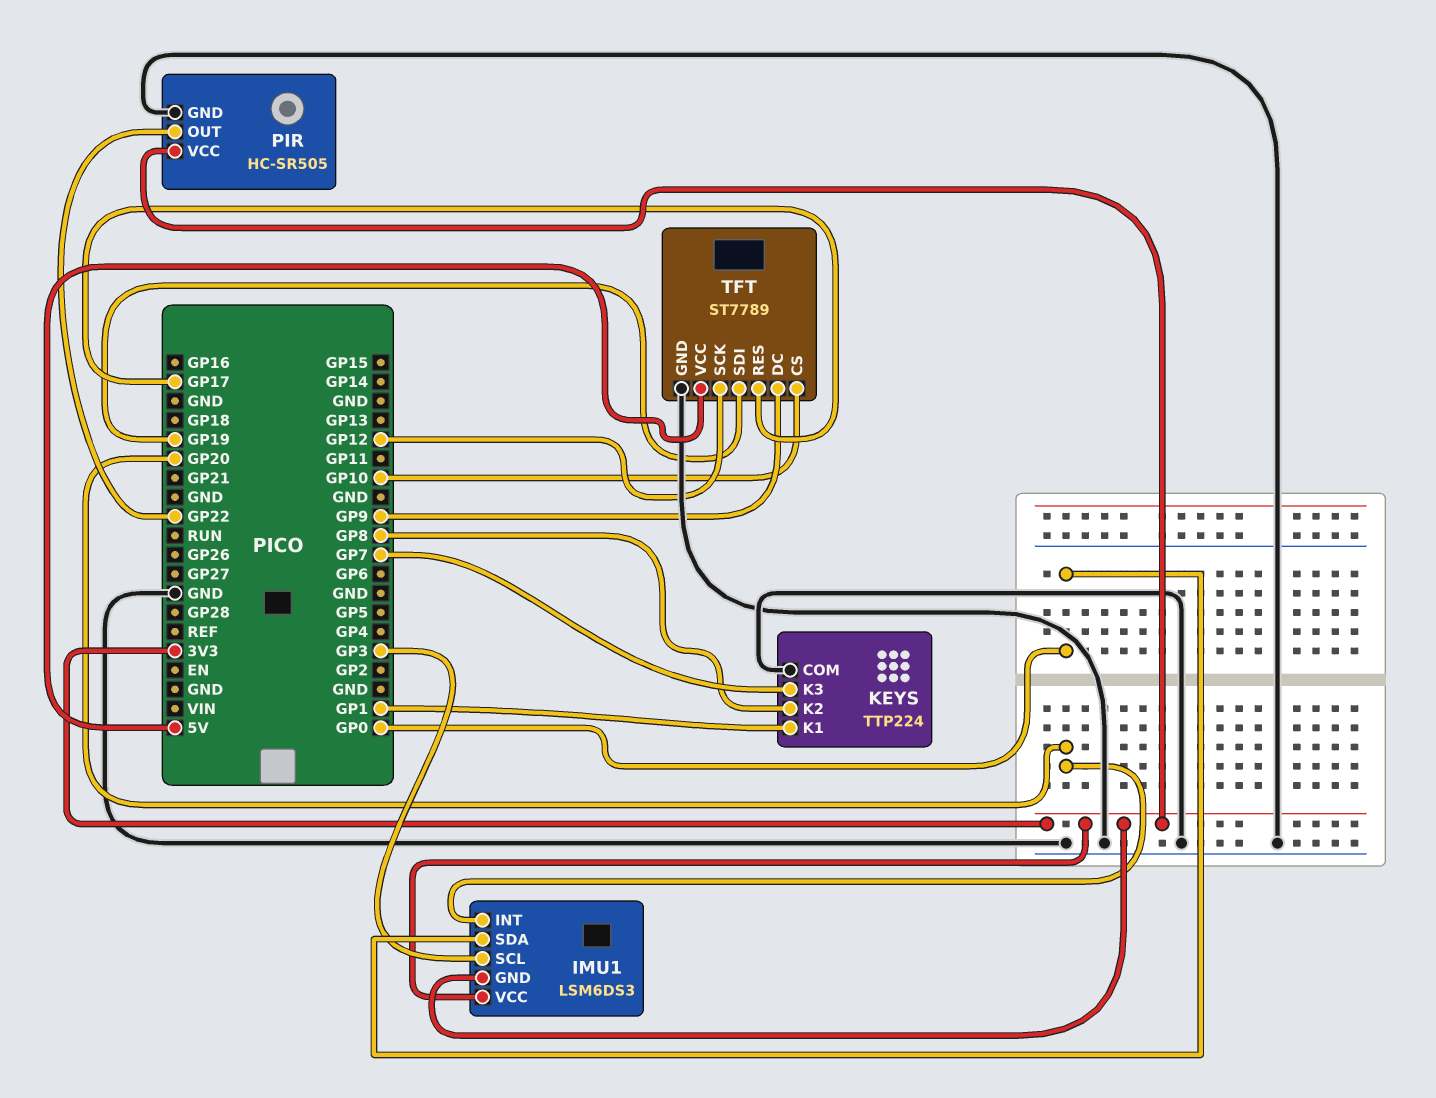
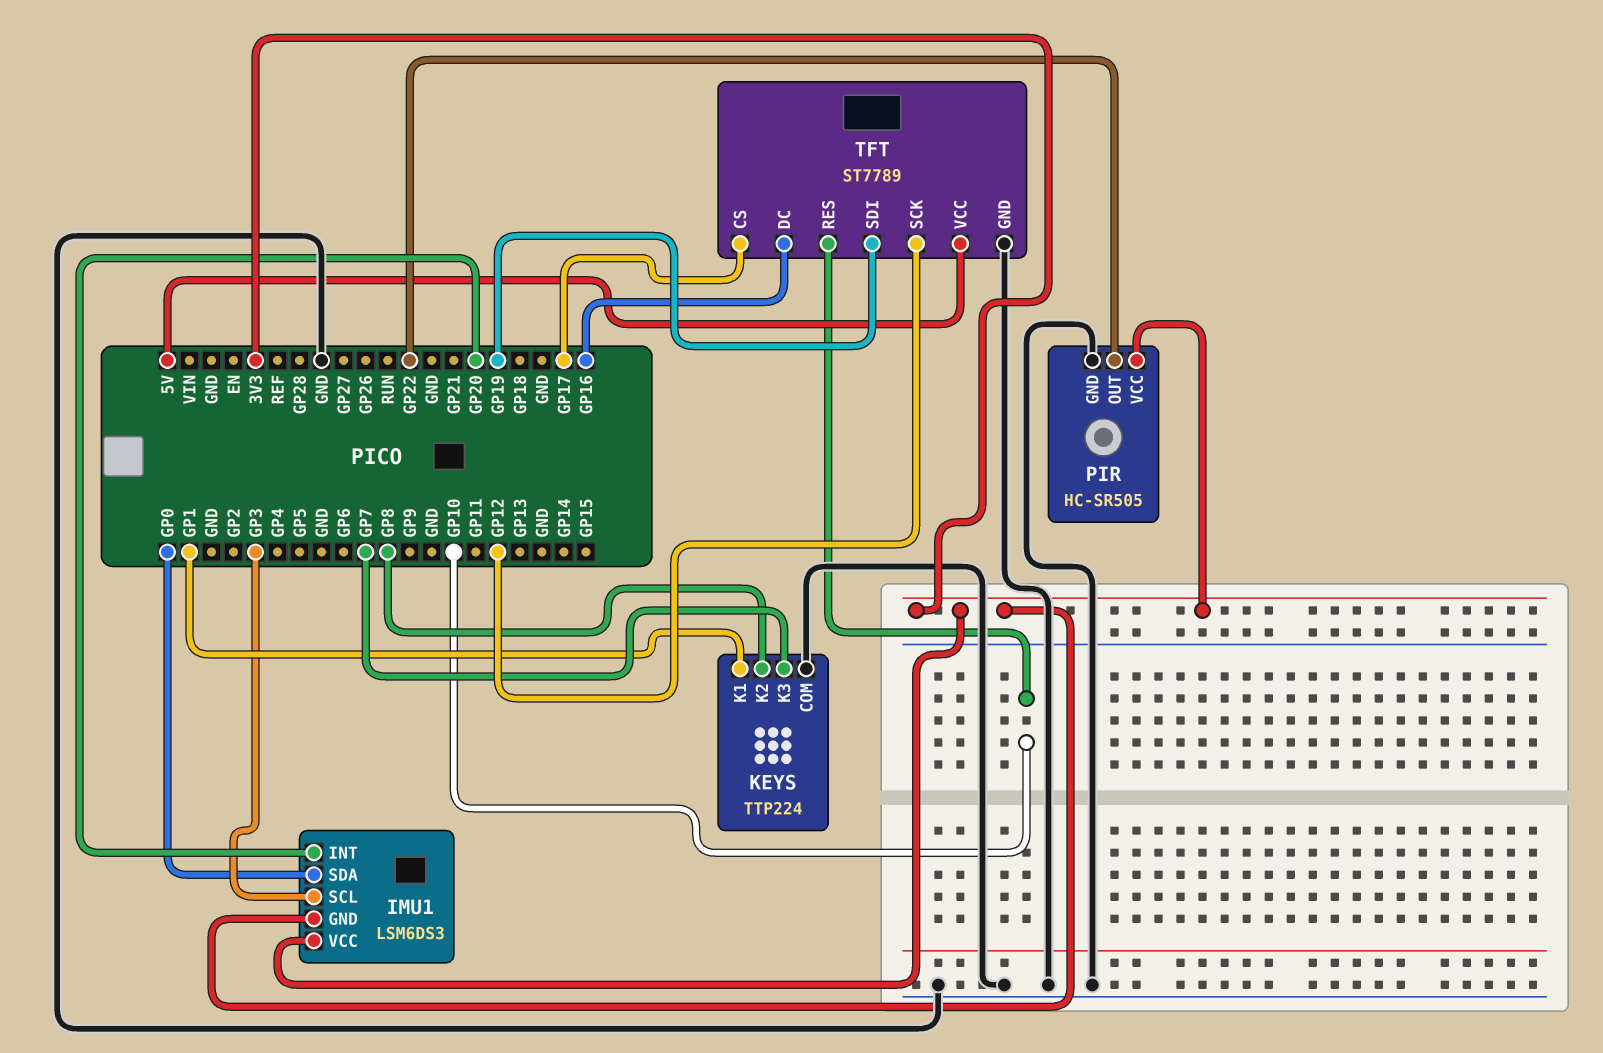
TFT pin CS: GP10 -> GP17
TFT pin DC: GP9 -> GP16
TFT pin RES: GP17 -> GP10

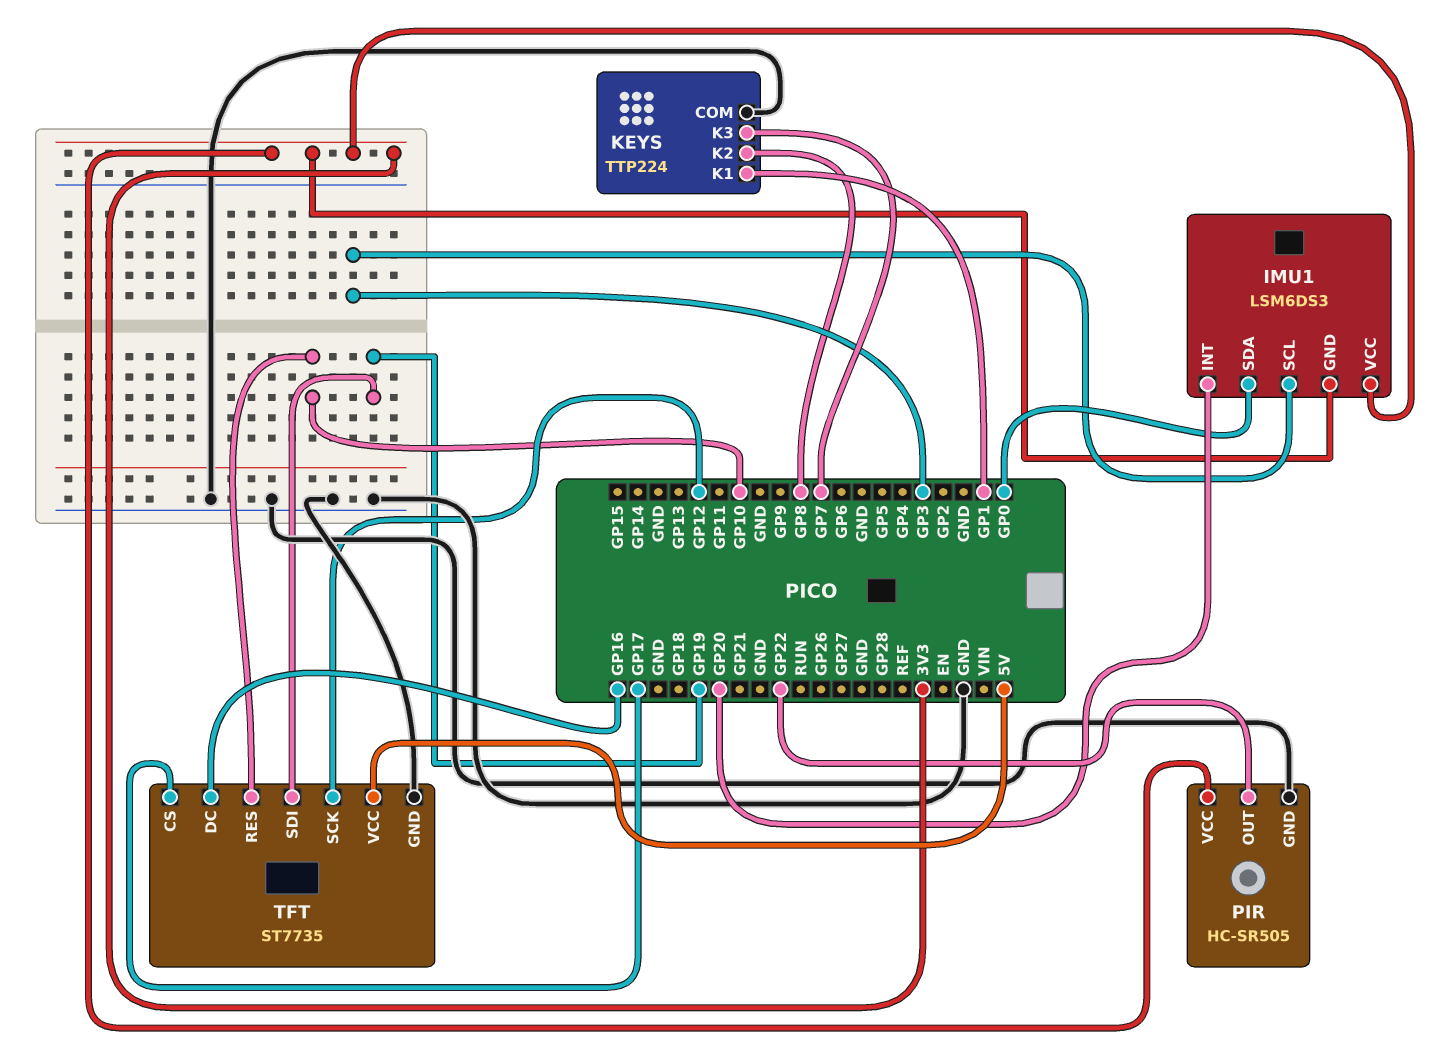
TFT: ST7789 -> ST7735

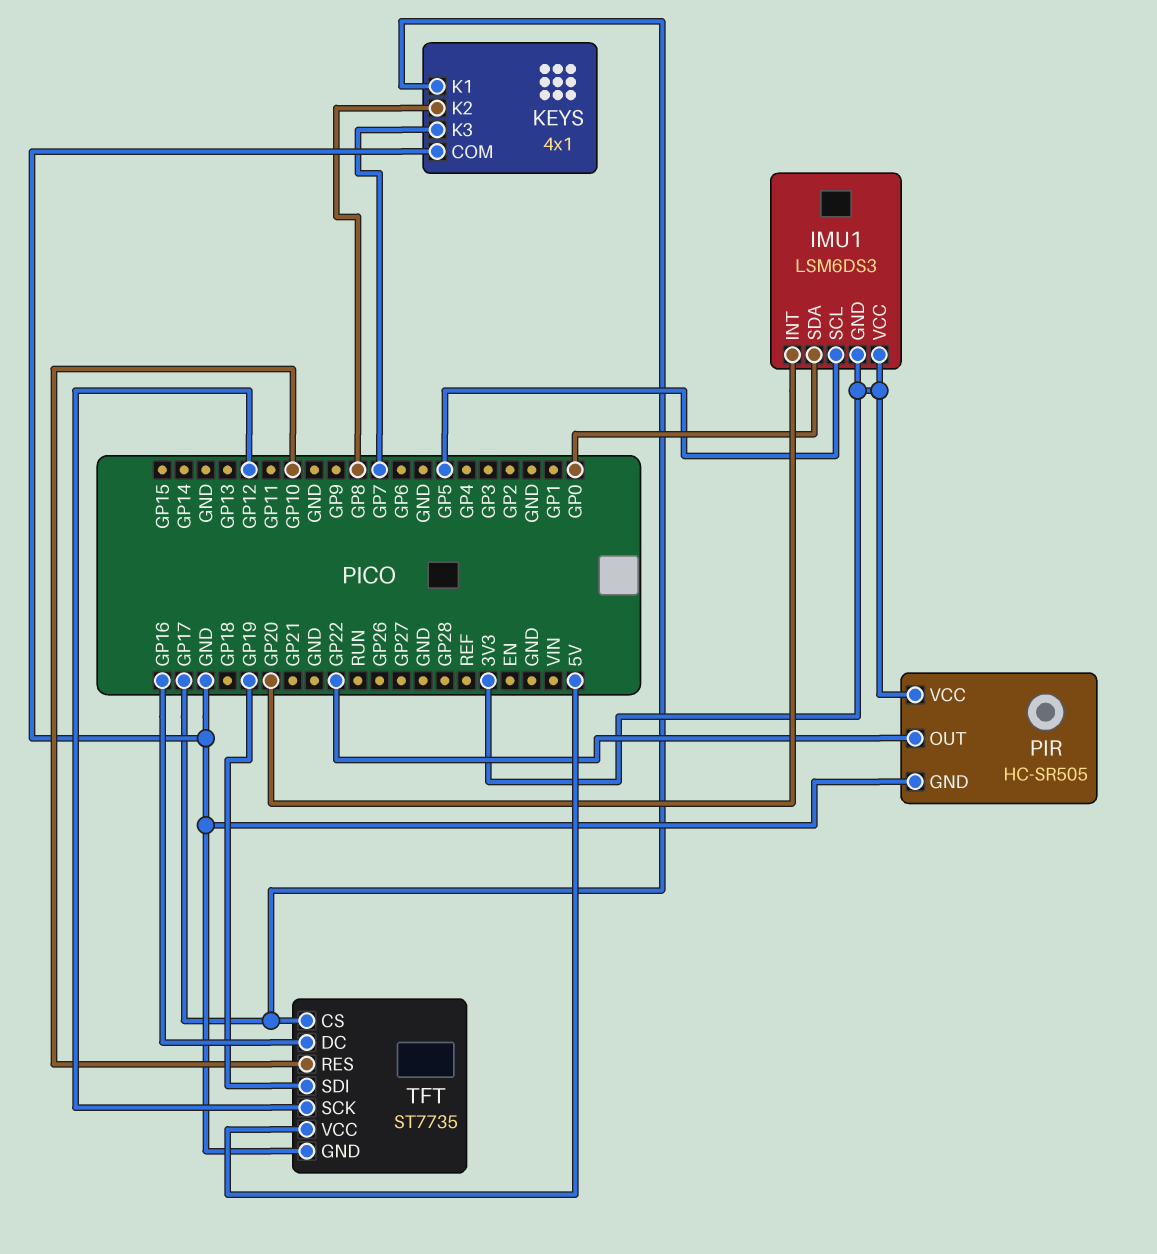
IMU1 pin SCL: GP3 -> GP5
KEYS: TTP224 -> 4x1
KEYS pin K1: GP1 -> GP17

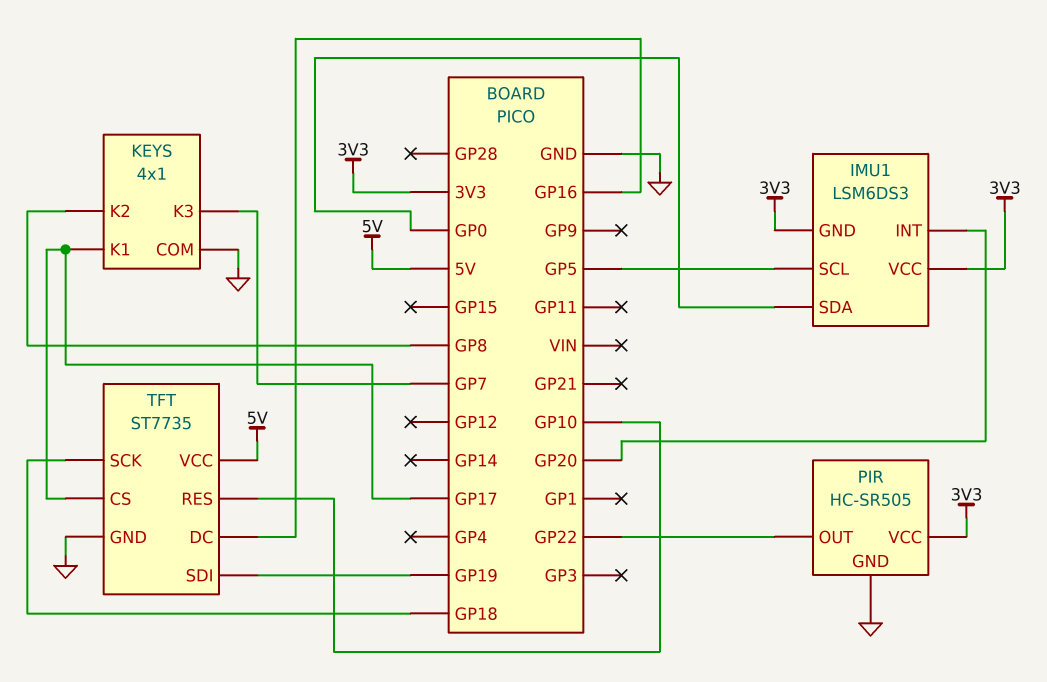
TFT pin SCK: GP12 -> GP18

